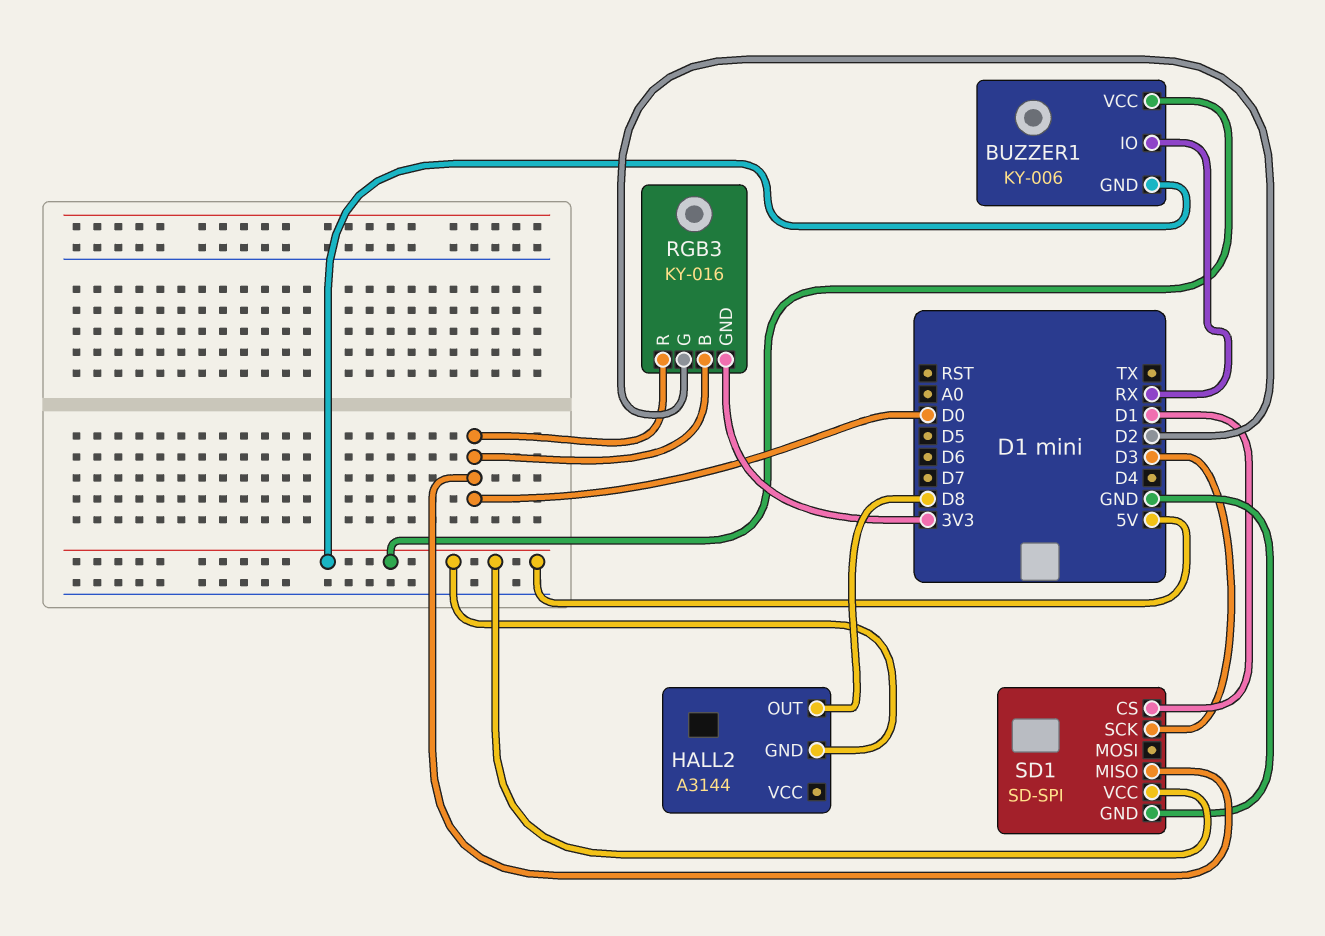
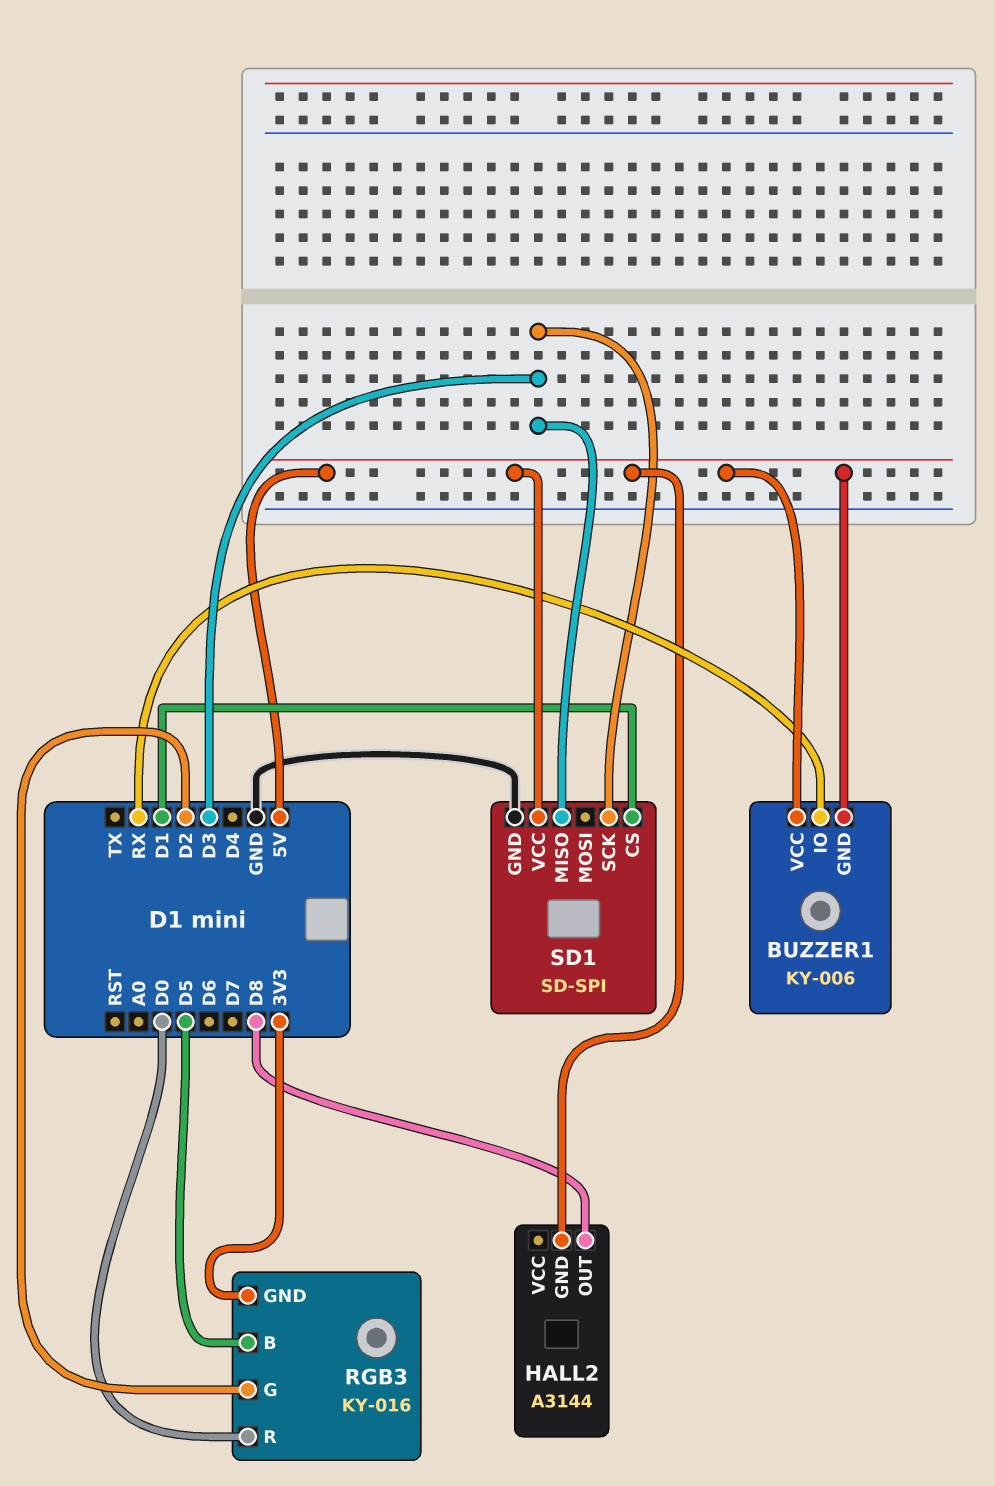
RGB3 pin B: D0 -> D5
SD1 pin MISO: D0 -> D3

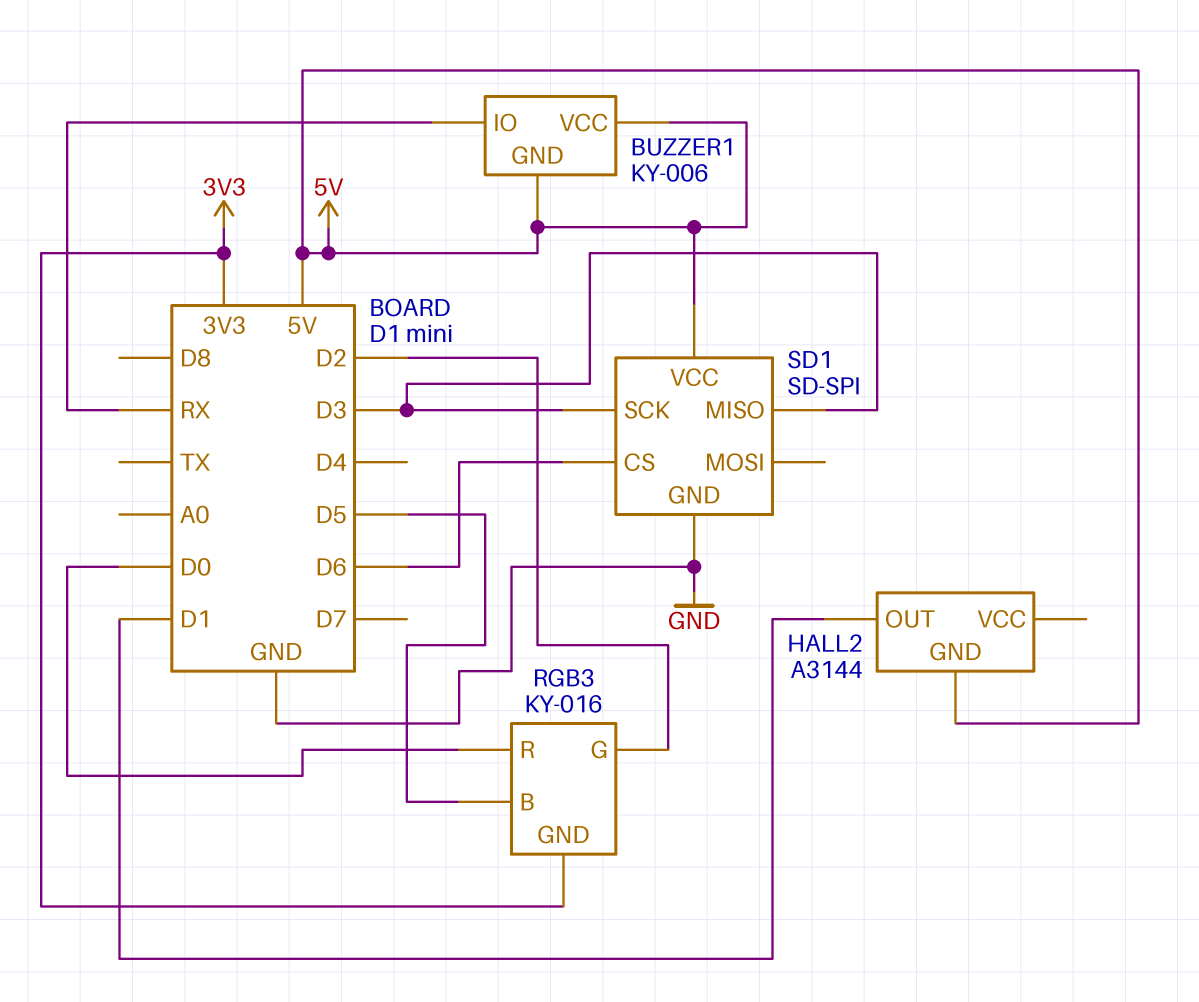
HALL2 pin OUT: D8 -> D1
SD1 pin CS: D1 -> D6

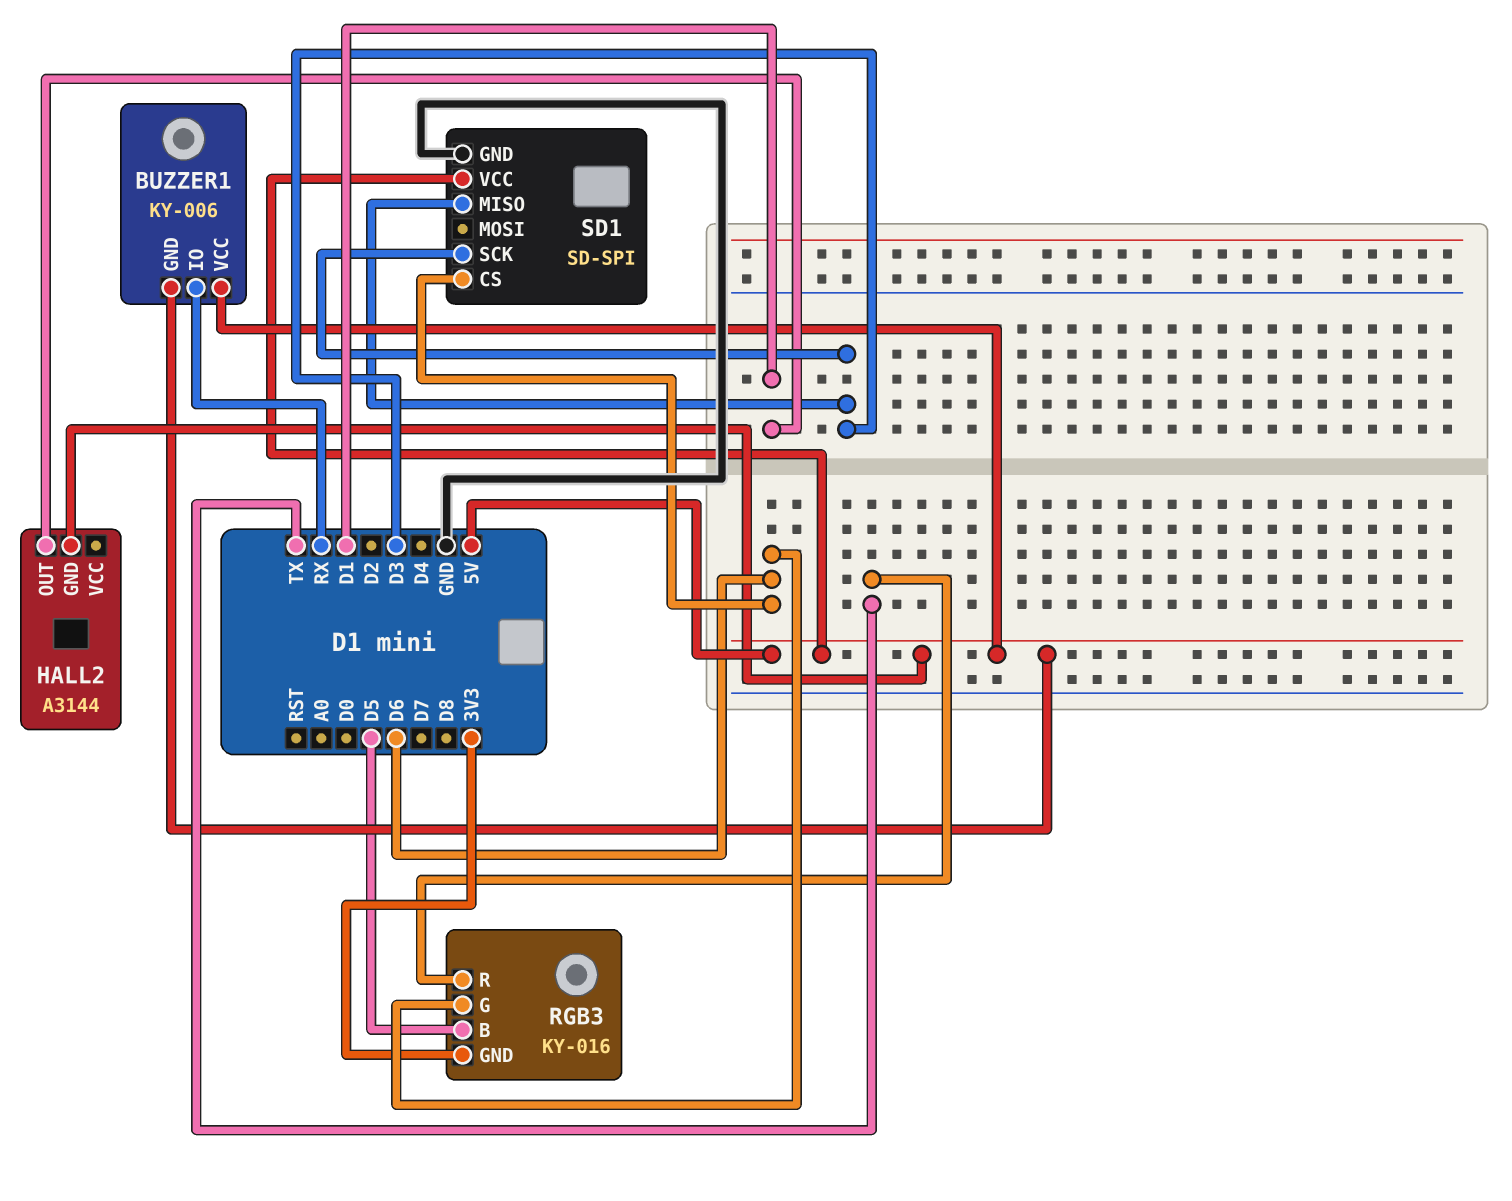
RGB3 pin G: D2 -> D6
RGB3 pin R: D0 -> TX

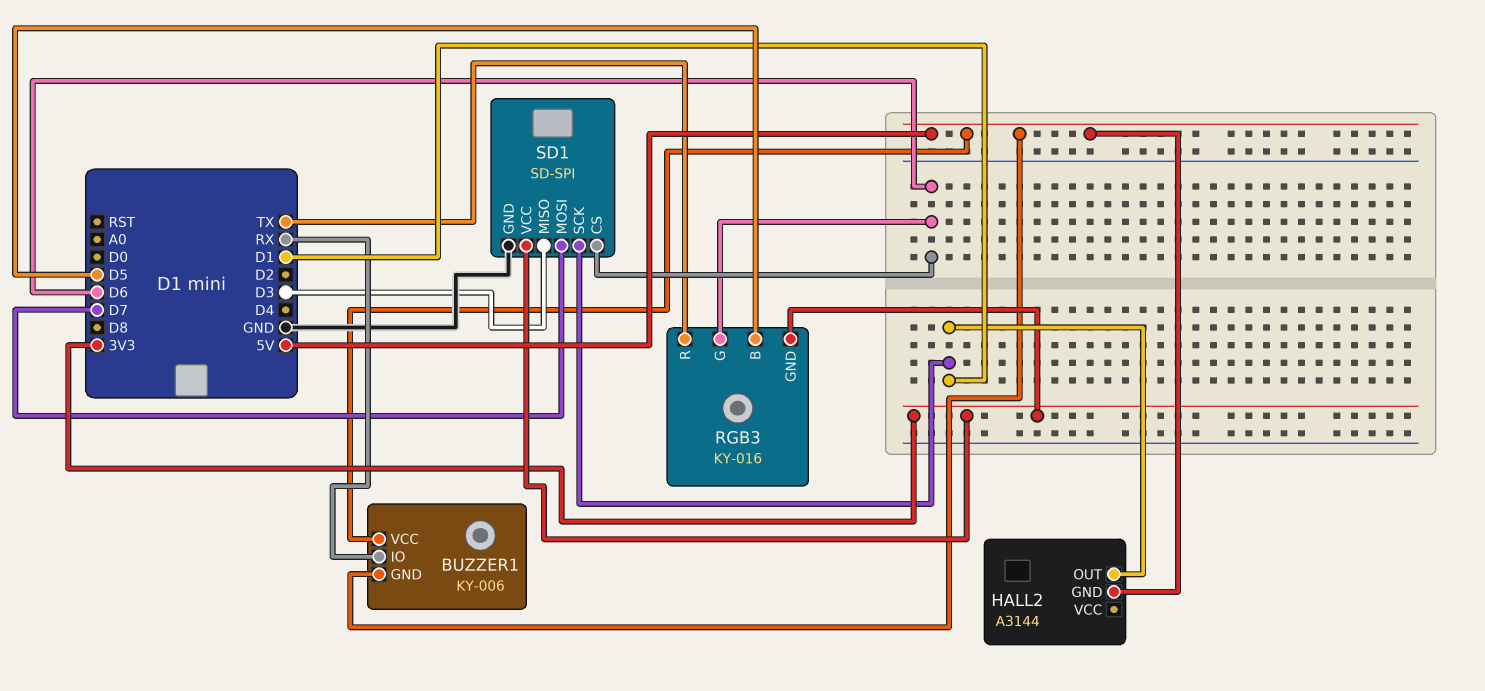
SD1 pin MOSI: none -> D7
SD1 pin SCK: D3 -> D1
SD1 pin VCC: 5V -> 3V3

